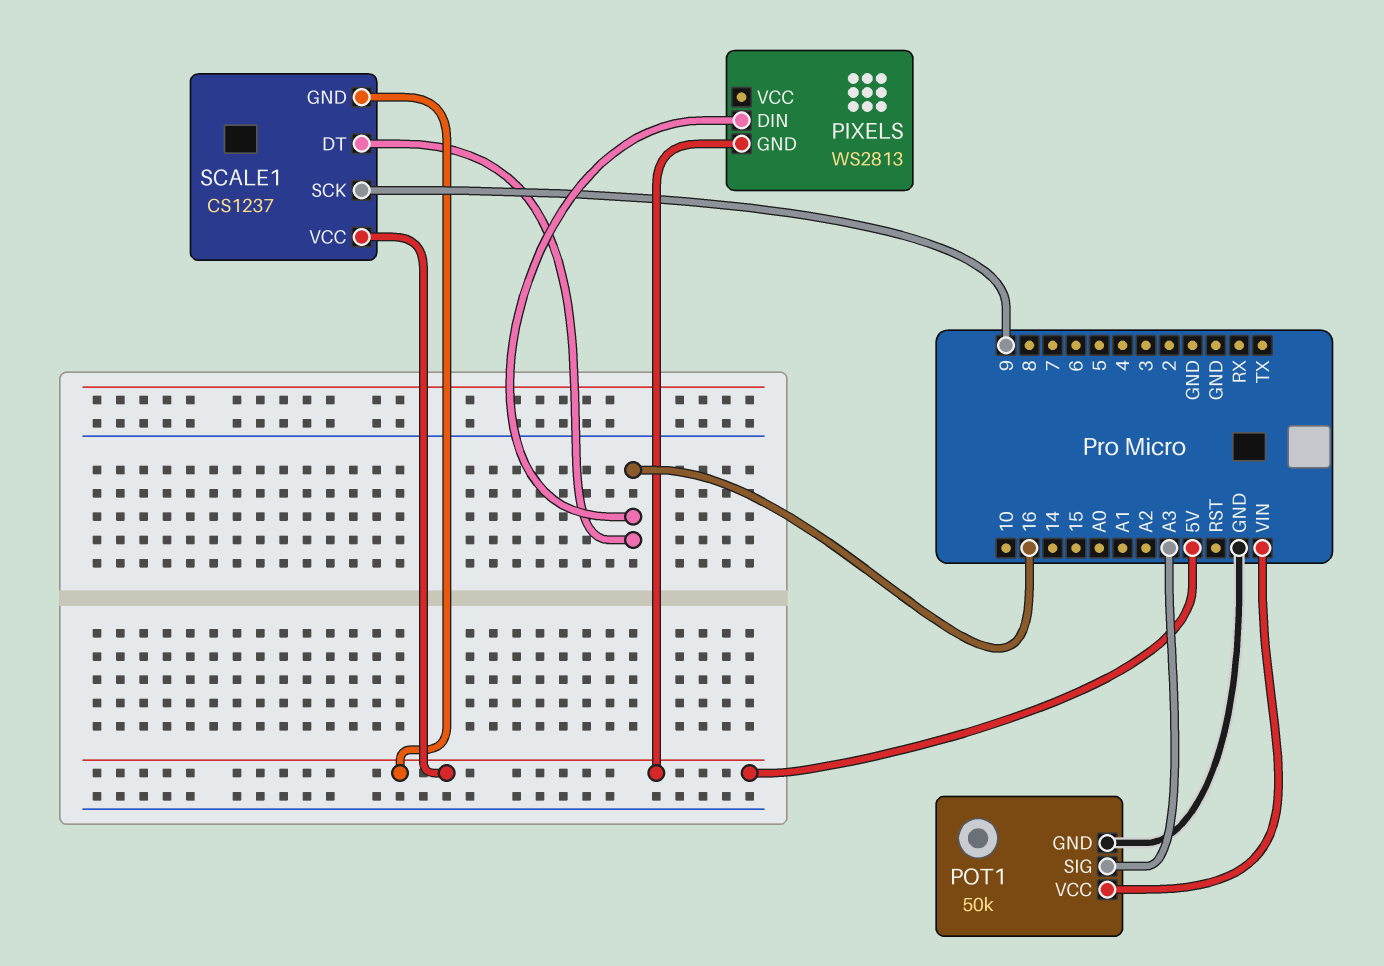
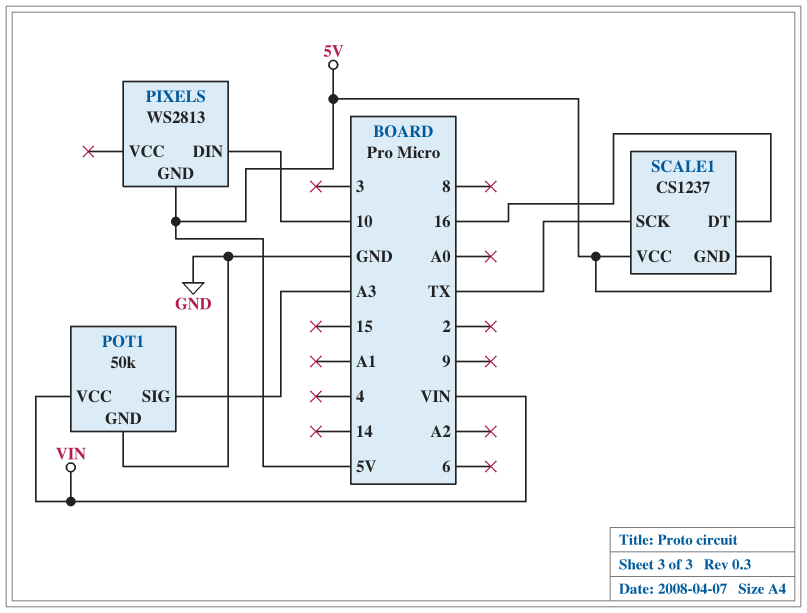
PIXELS pin DIN: 16 -> 10
SCALE1 pin SCK: 9 -> TX

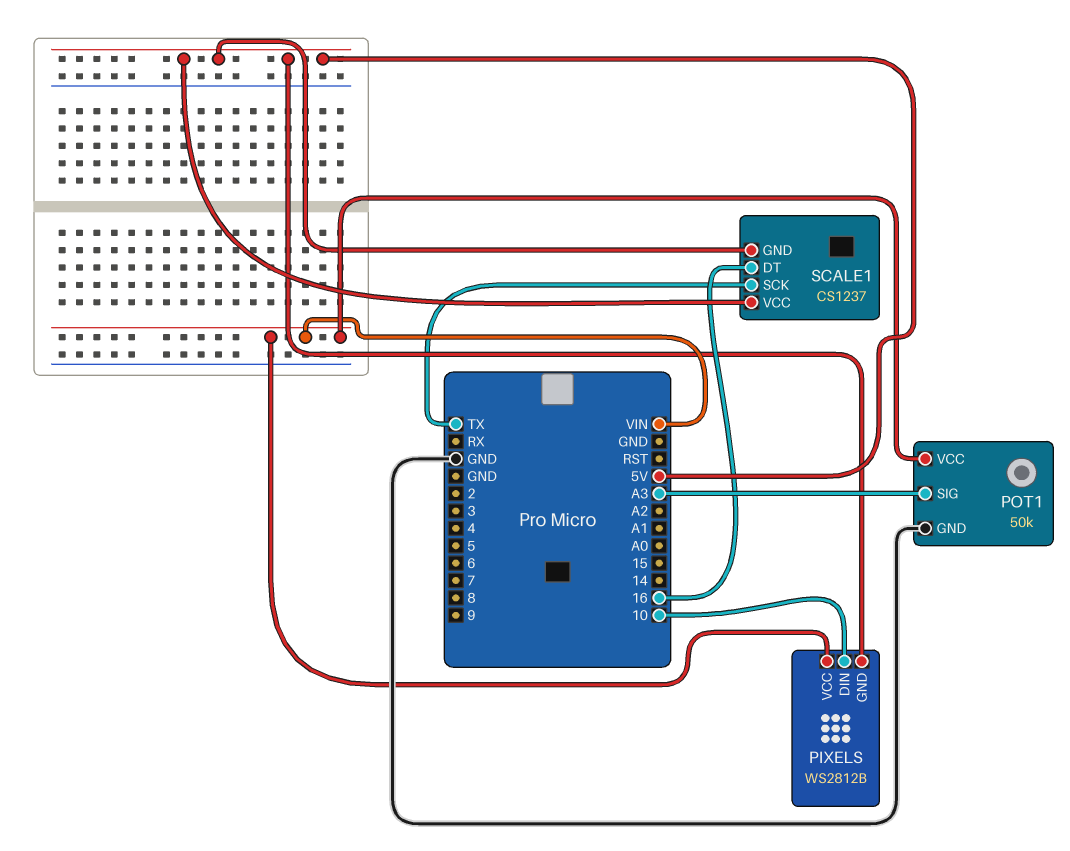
PIXELS: WS2813 -> WS2812B
PIXELS pin VCC: none -> VIN

